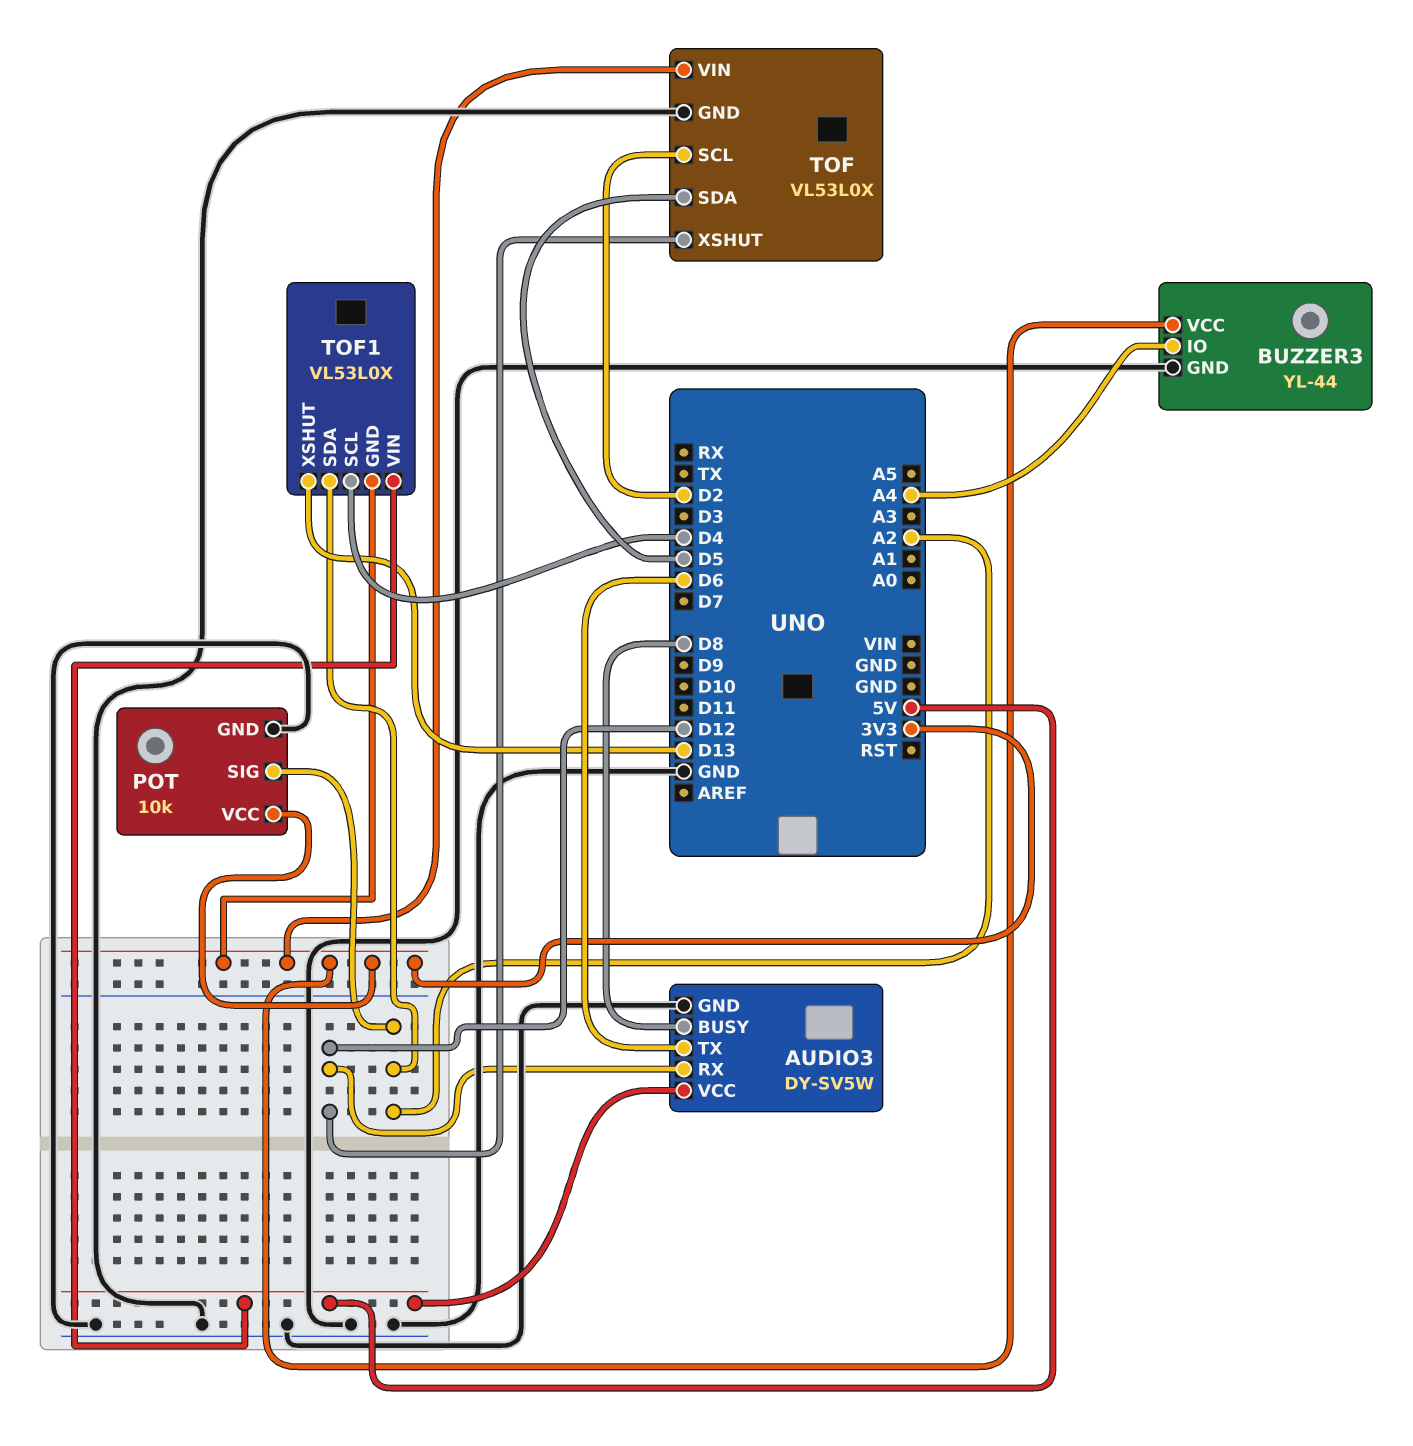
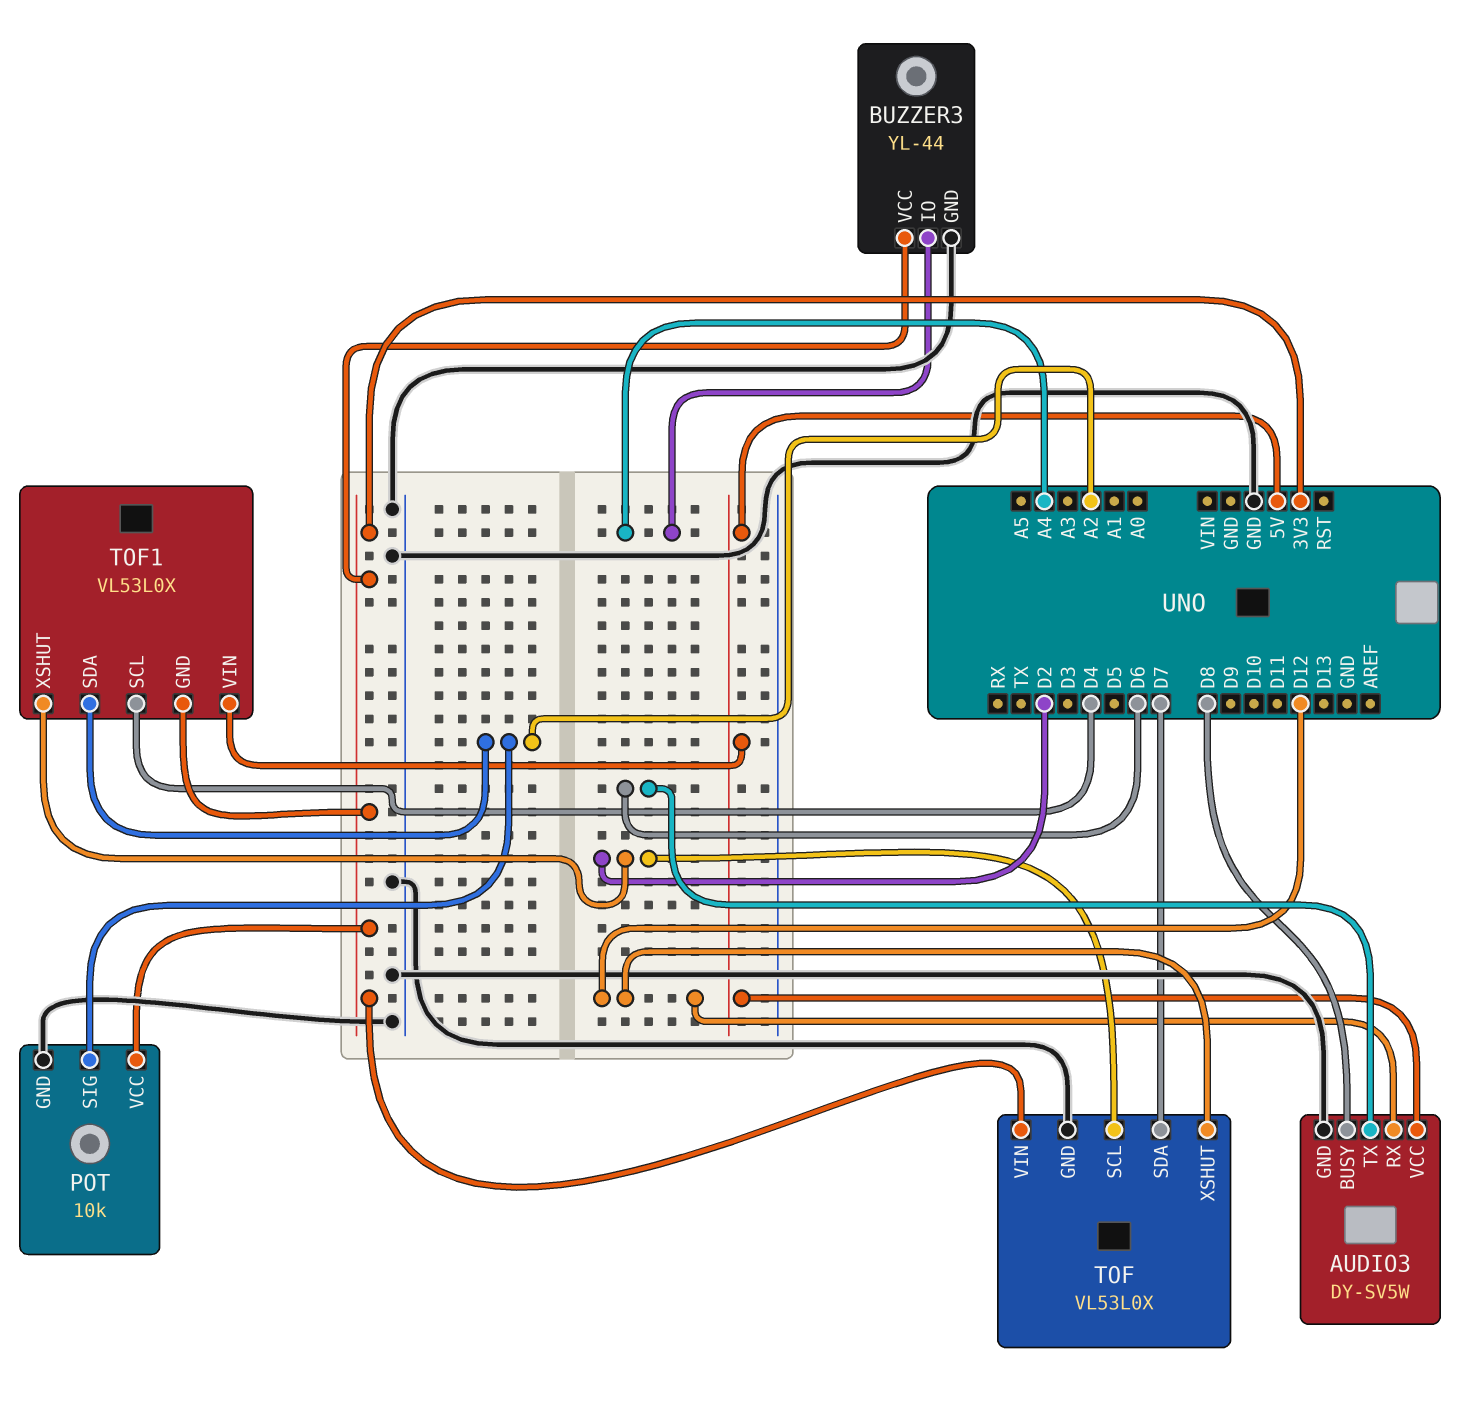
TOF pin SDA: D5 -> D7
TOF1 pin XSHUT: D13 -> D2

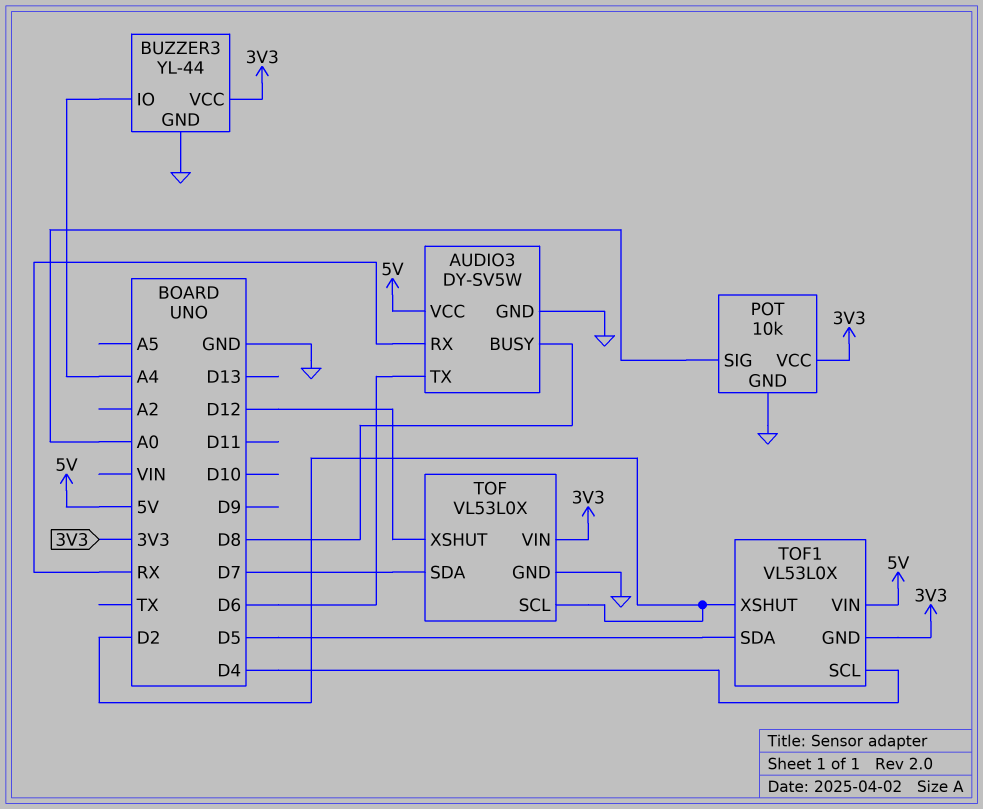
AUDIO3 pin RX: D12 -> RX
POT pin SIG: A2 -> A0
TOF1 pin SDA: A2 -> D5

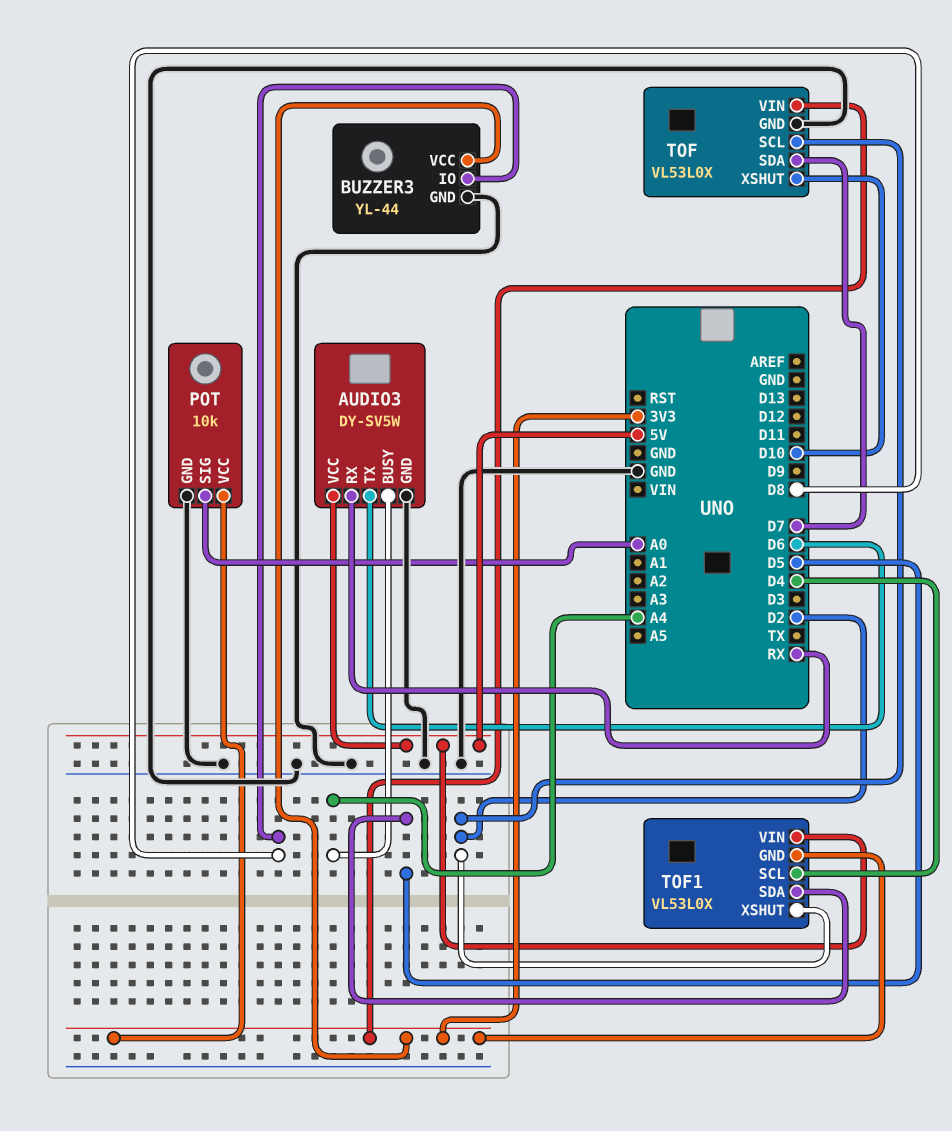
AUDIO3 pin BUSY: D8 -> A4
BUZZER3 pin IO: A4 -> D8
TOF pin XSHUT: D12 -> D10

